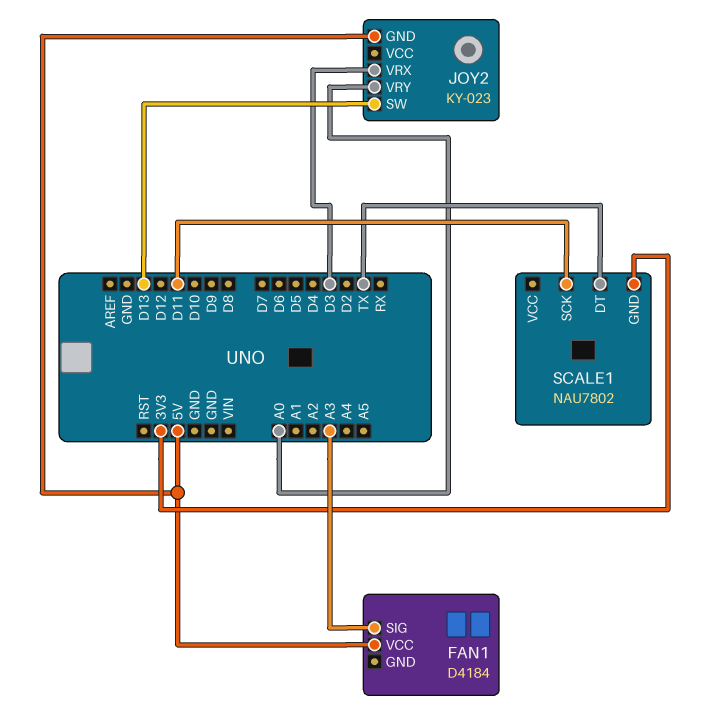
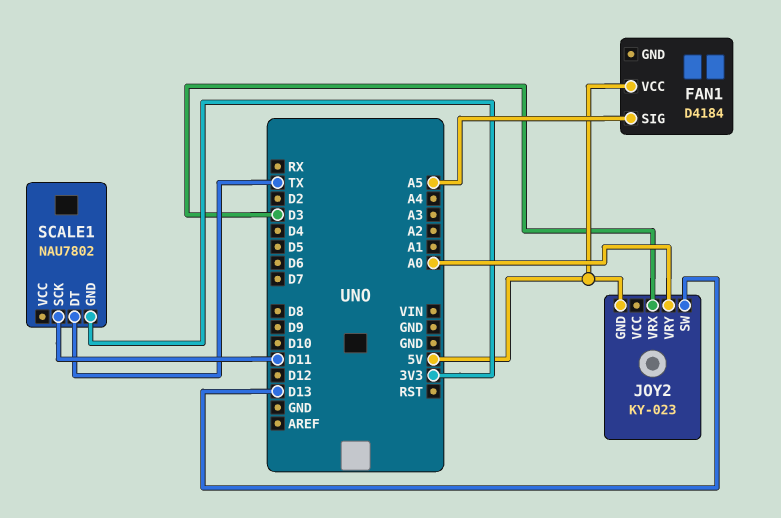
FAN1 pin SIG: A3 -> A5

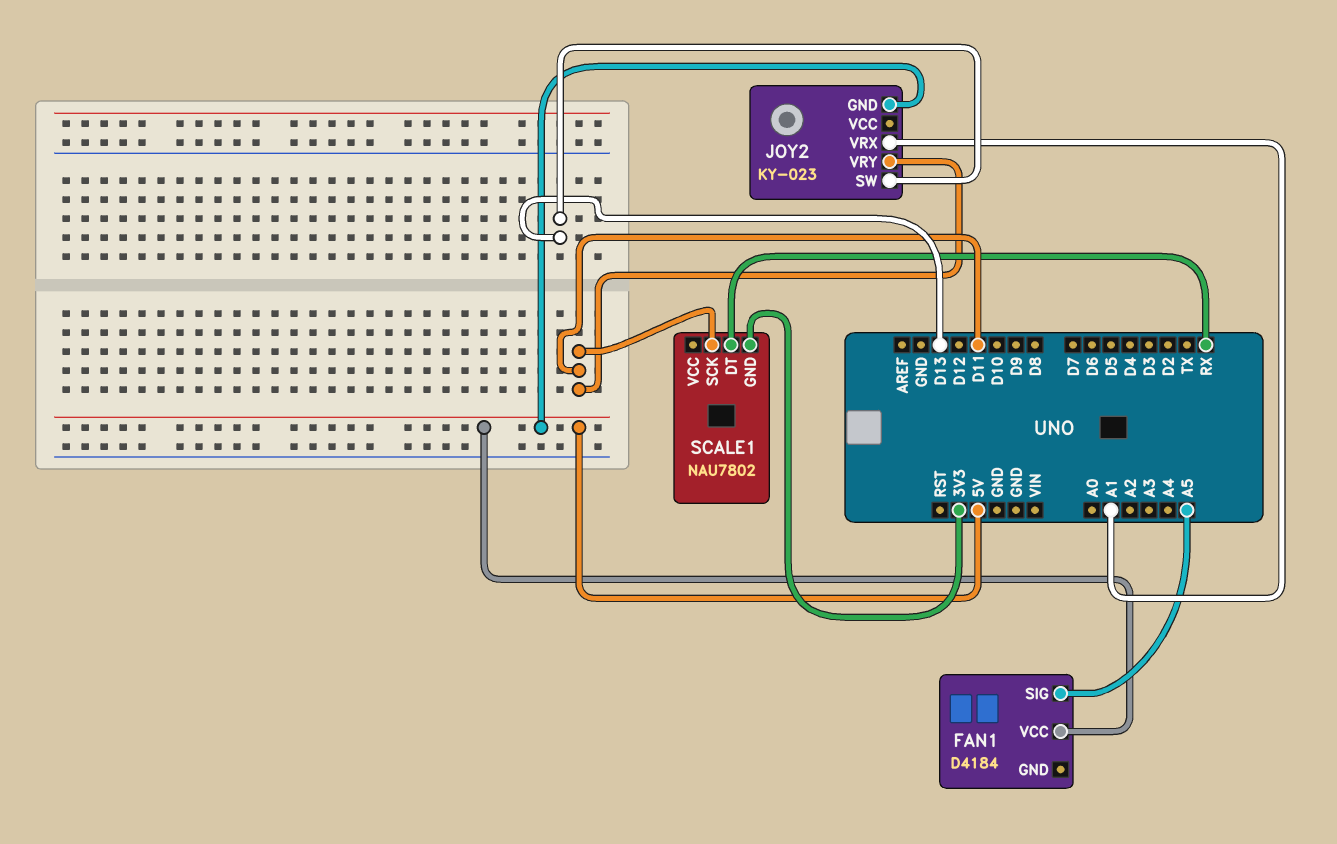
JOY2 pin VRX: D3 -> A1
JOY2 pin VRY: A0 -> D11
SCALE1 pin DT: TX -> RX

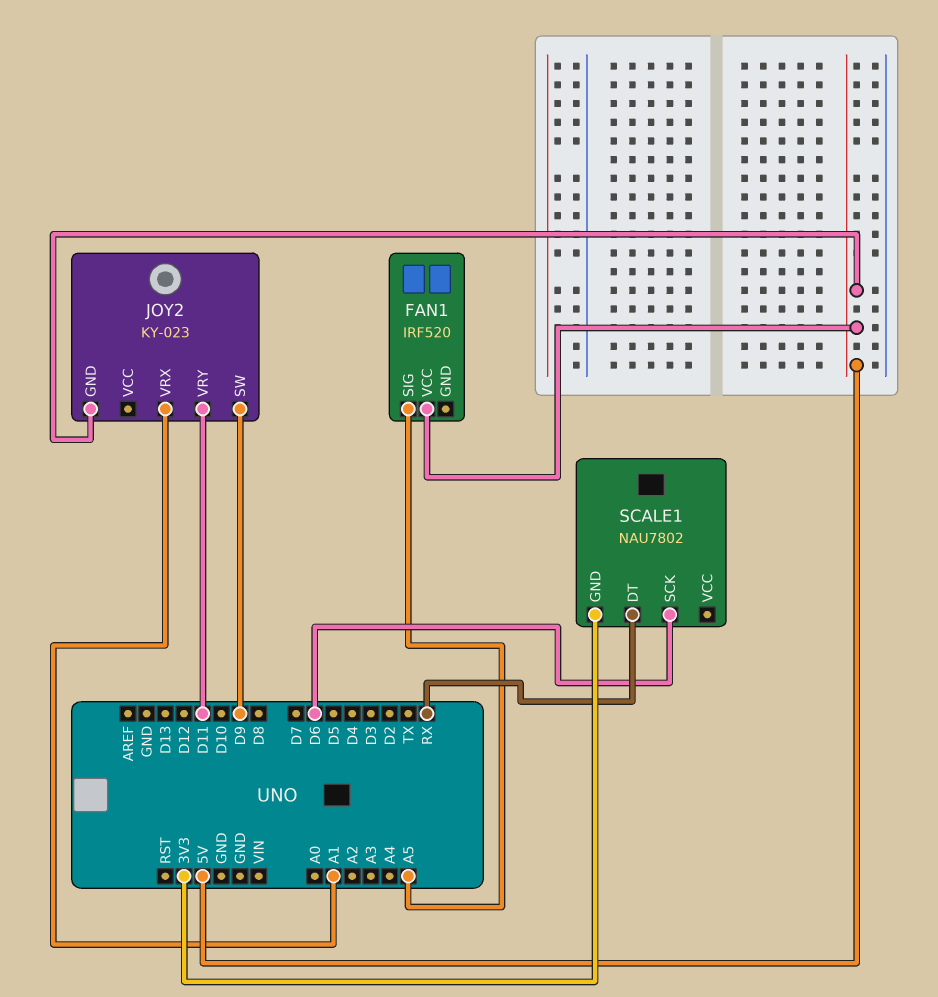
FAN1: D4184 -> IRF520
JOY2 pin SW: D13 -> D9
SCALE1 pin SCK: D11 -> D6

